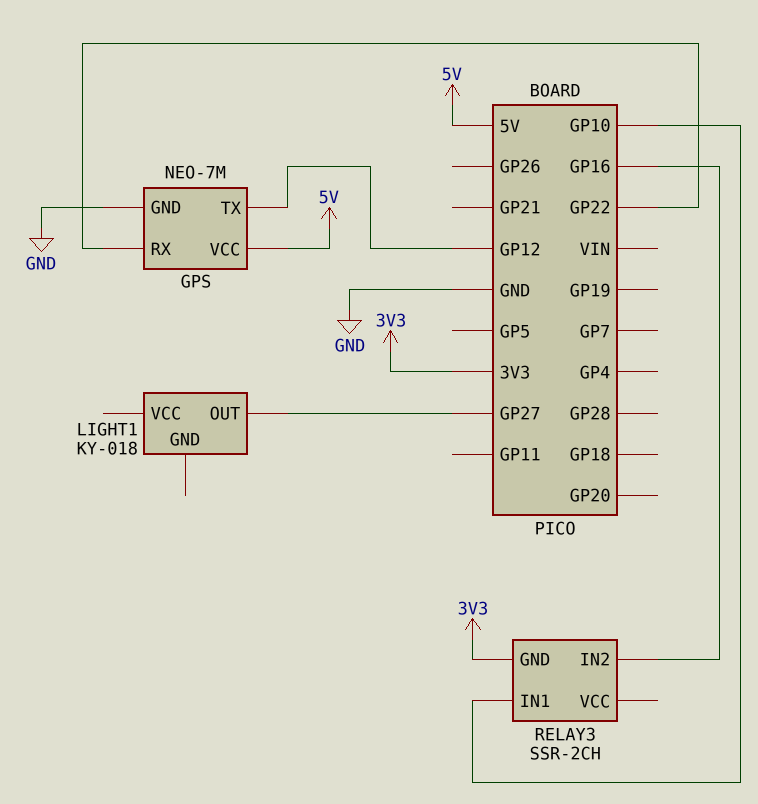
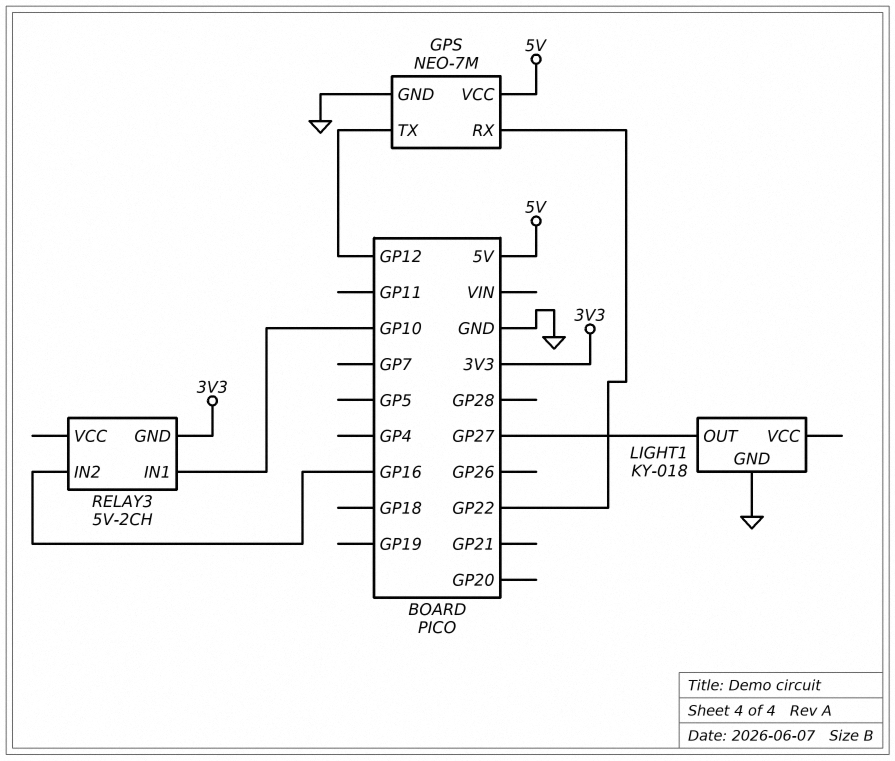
LIGHT1 pin GND: none -> GND
RELAY3: SSR-2CH -> 5V-2CH

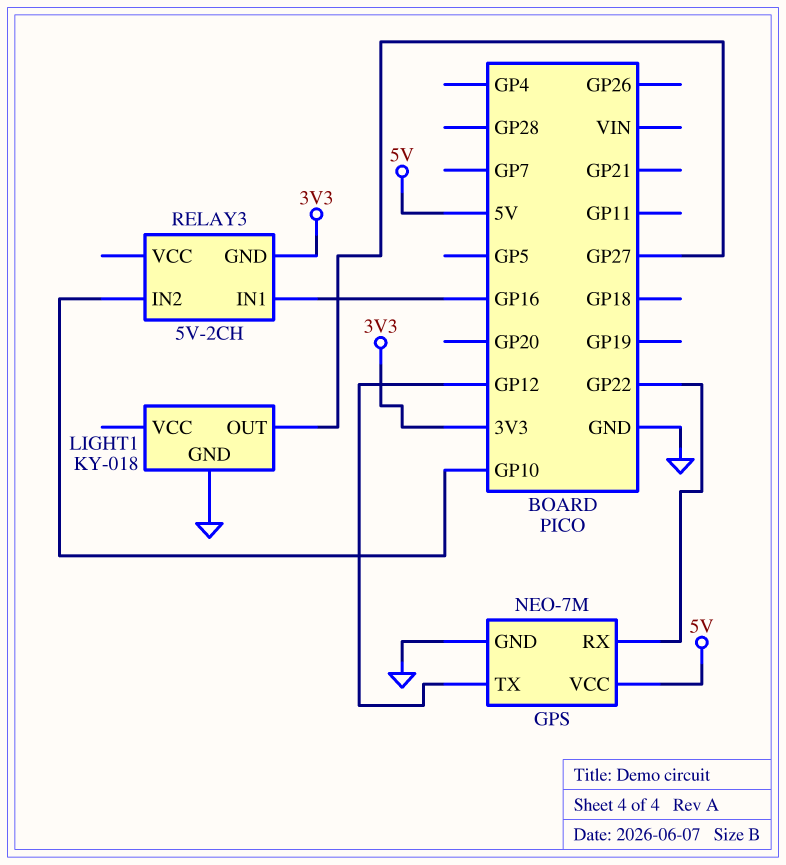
RELAY3 pin IN1: GP10 -> GP16
RELAY3 pin IN2: GP16 -> GP10

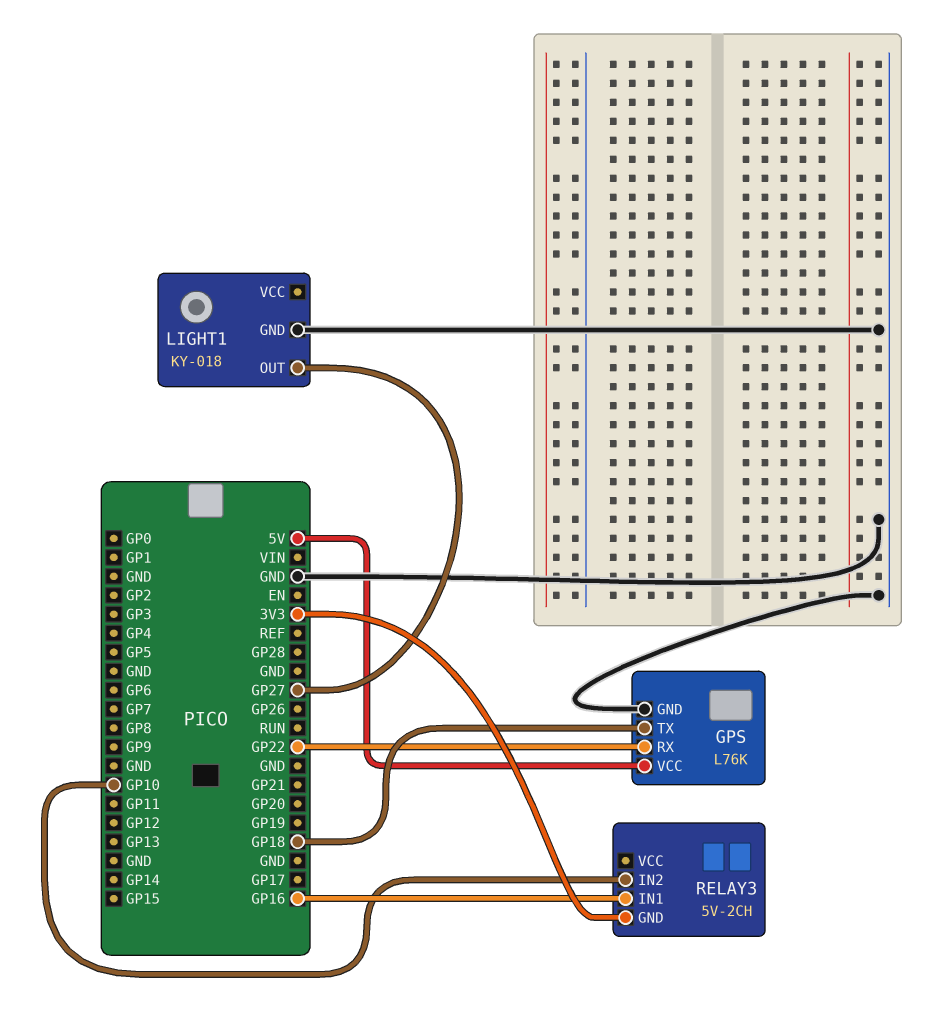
GPS: NEO-7M -> L76K
GPS pin TX: GP12 -> GP18

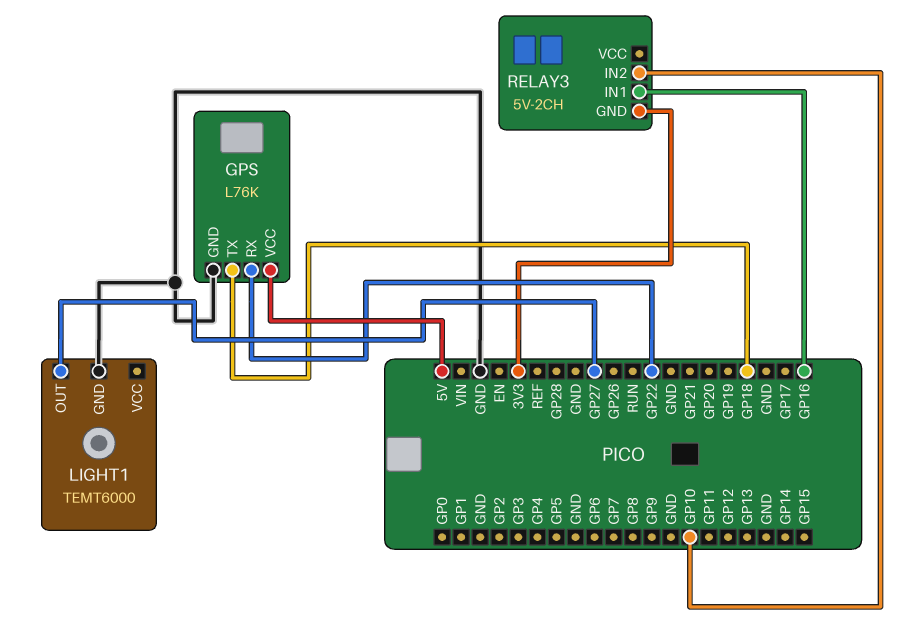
LIGHT1: KY-018 -> TEMT6000

